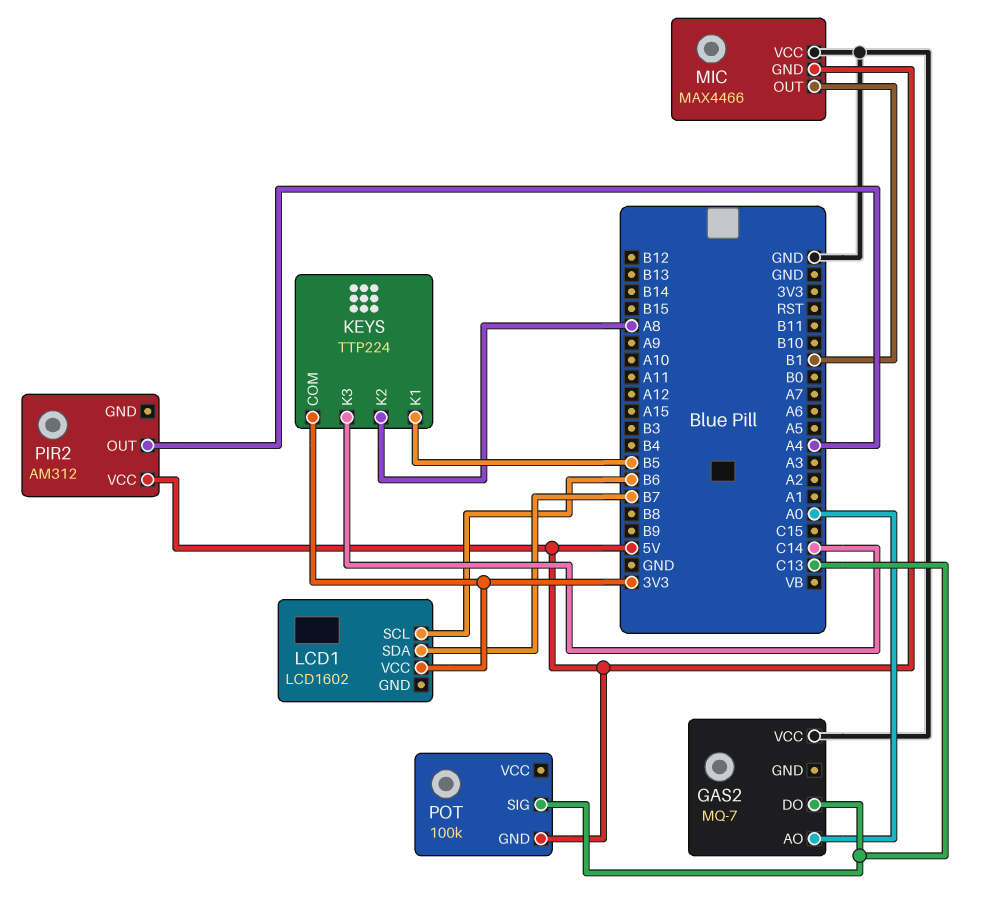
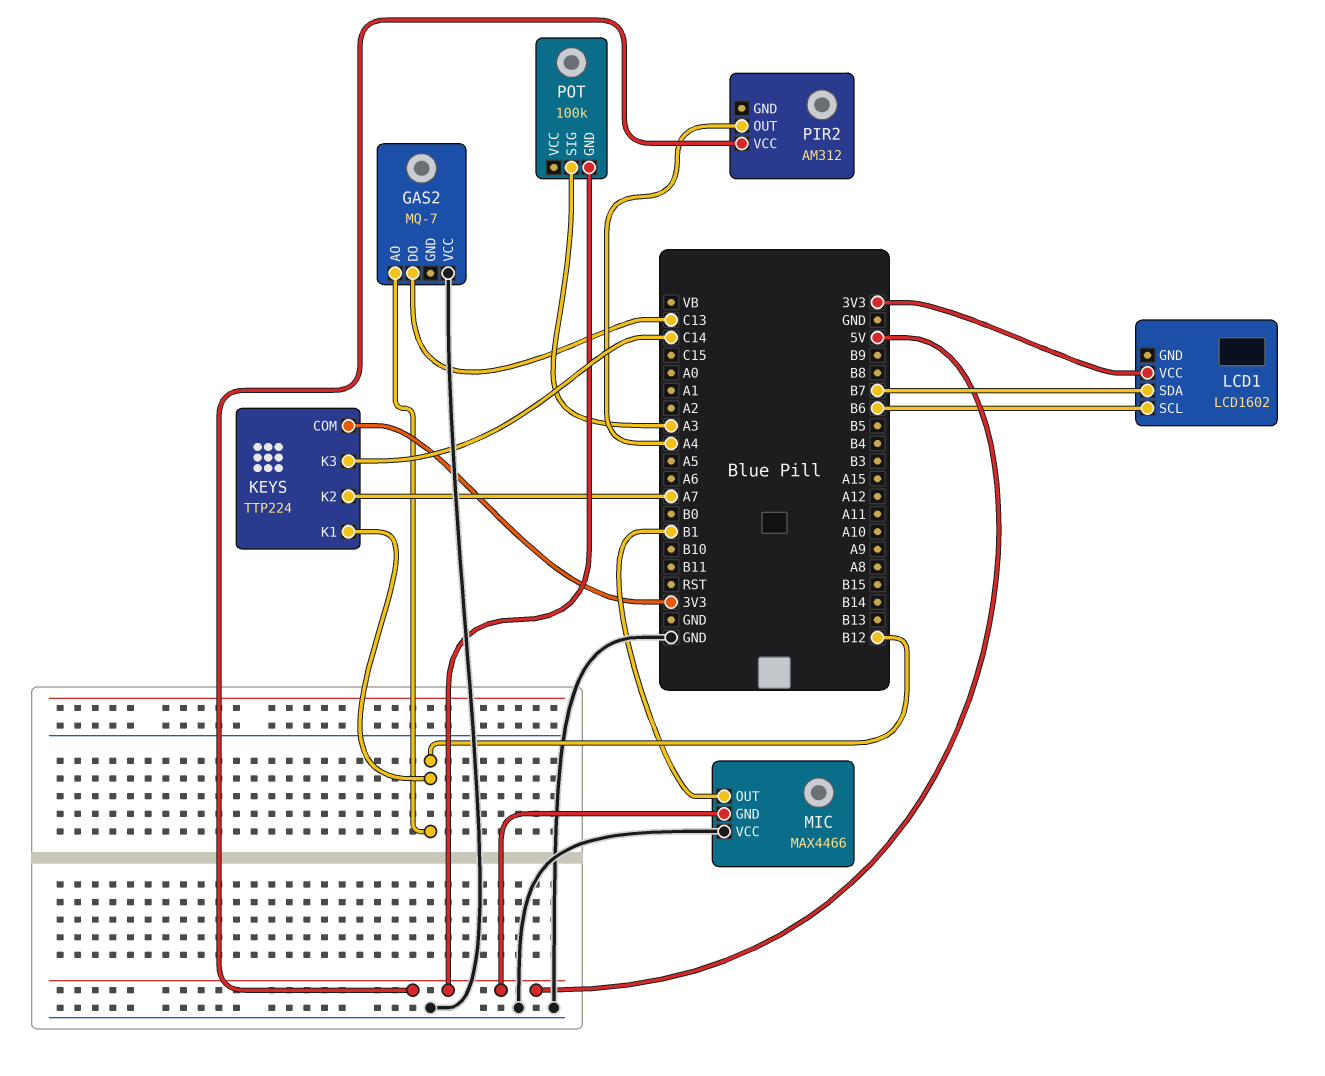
GAS2 pin AO: A0 -> B12
KEYS pin K1: B5 -> B12
KEYS pin K2: A8 -> A7
POT pin SIG: C13 -> A3

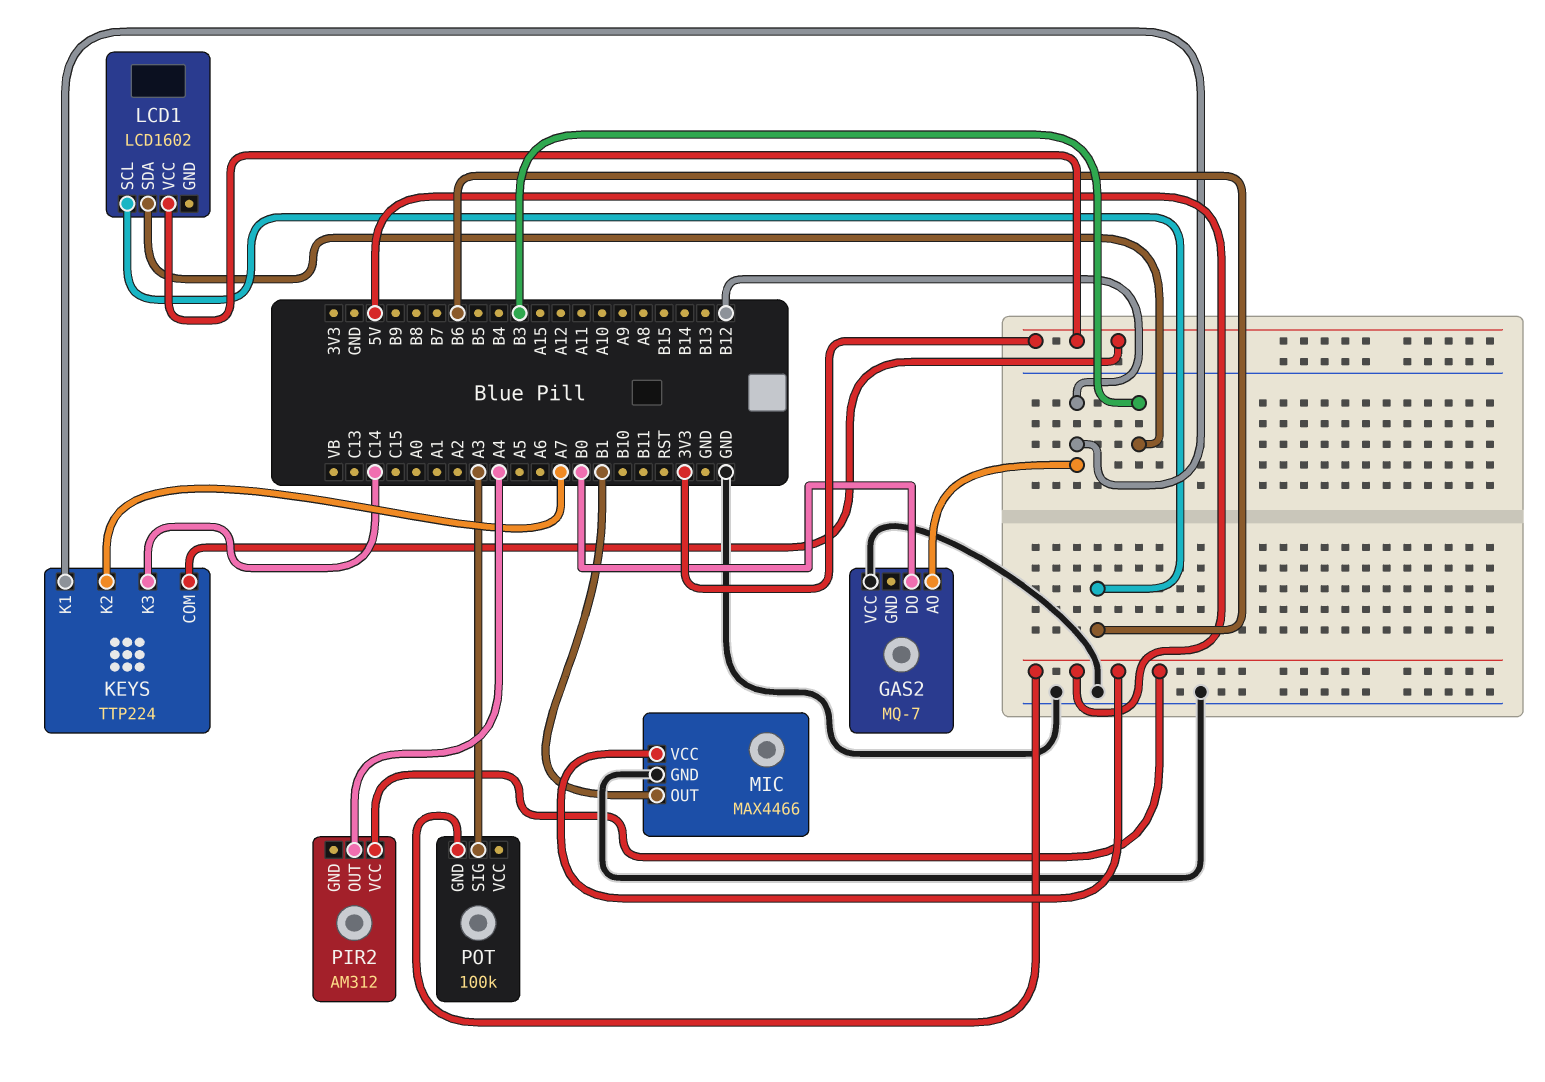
GAS2 pin DO: C13 -> B0
LCD1 pin SDA: B7 -> B3
MIC pin GND: 5V -> GND
MIC pin VCC: GND -> 5V

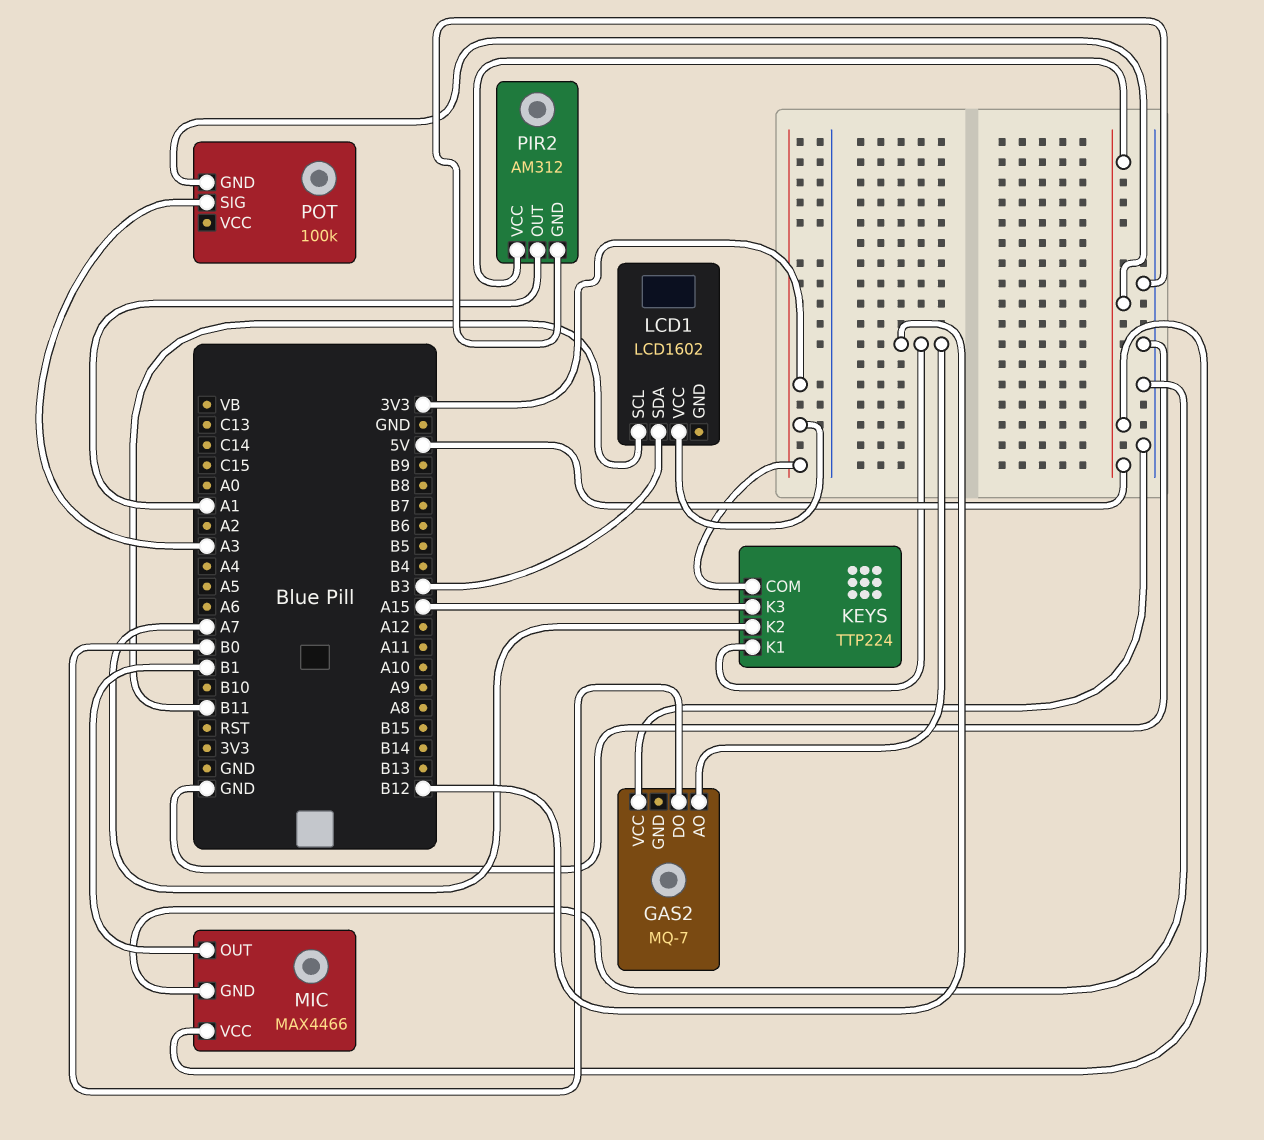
KEYS pin K3: C14 -> A15
LCD1 pin SCL: B6 -> B11
PIR2 pin GND: none -> GND
PIR2 pin OUT: A4 -> A1

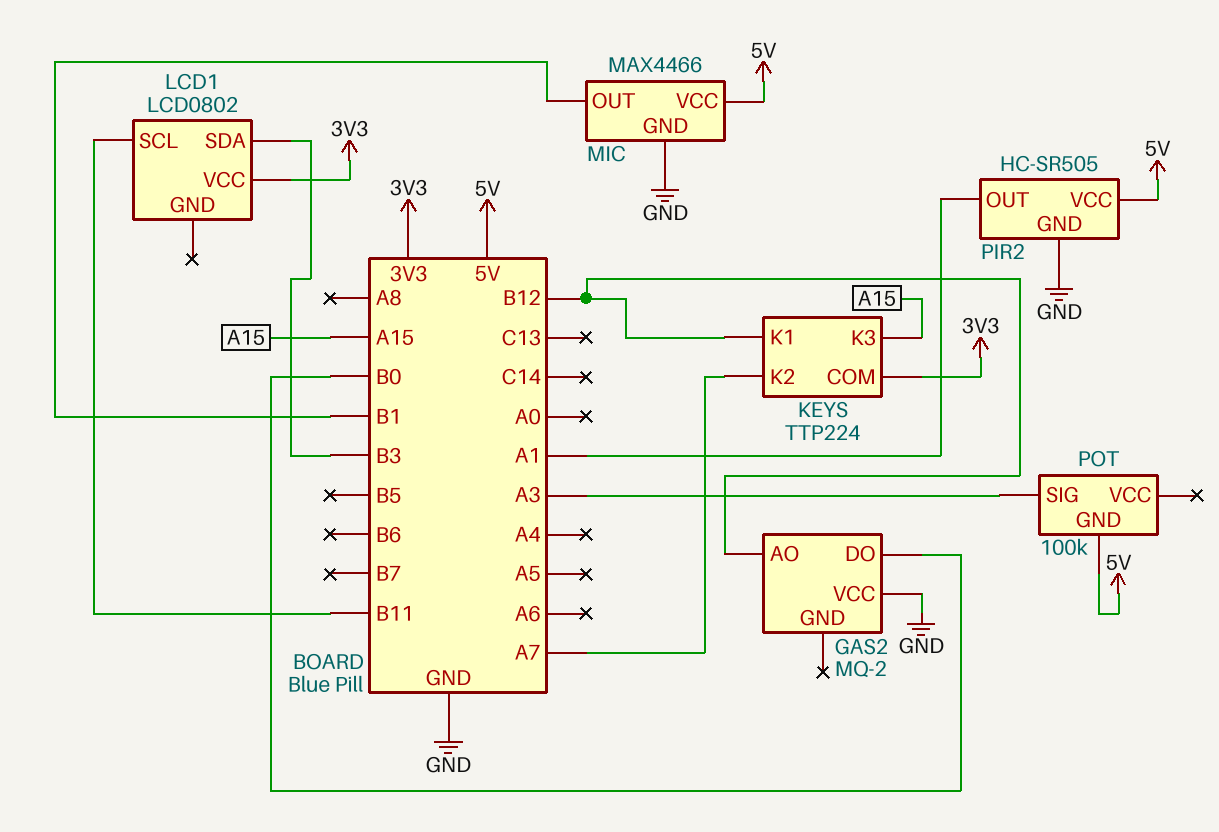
GAS2: MQ-7 -> MQ-2
LCD1: LCD1602 -> LCD0802
PIR2: AM312 -> HC-SR505

